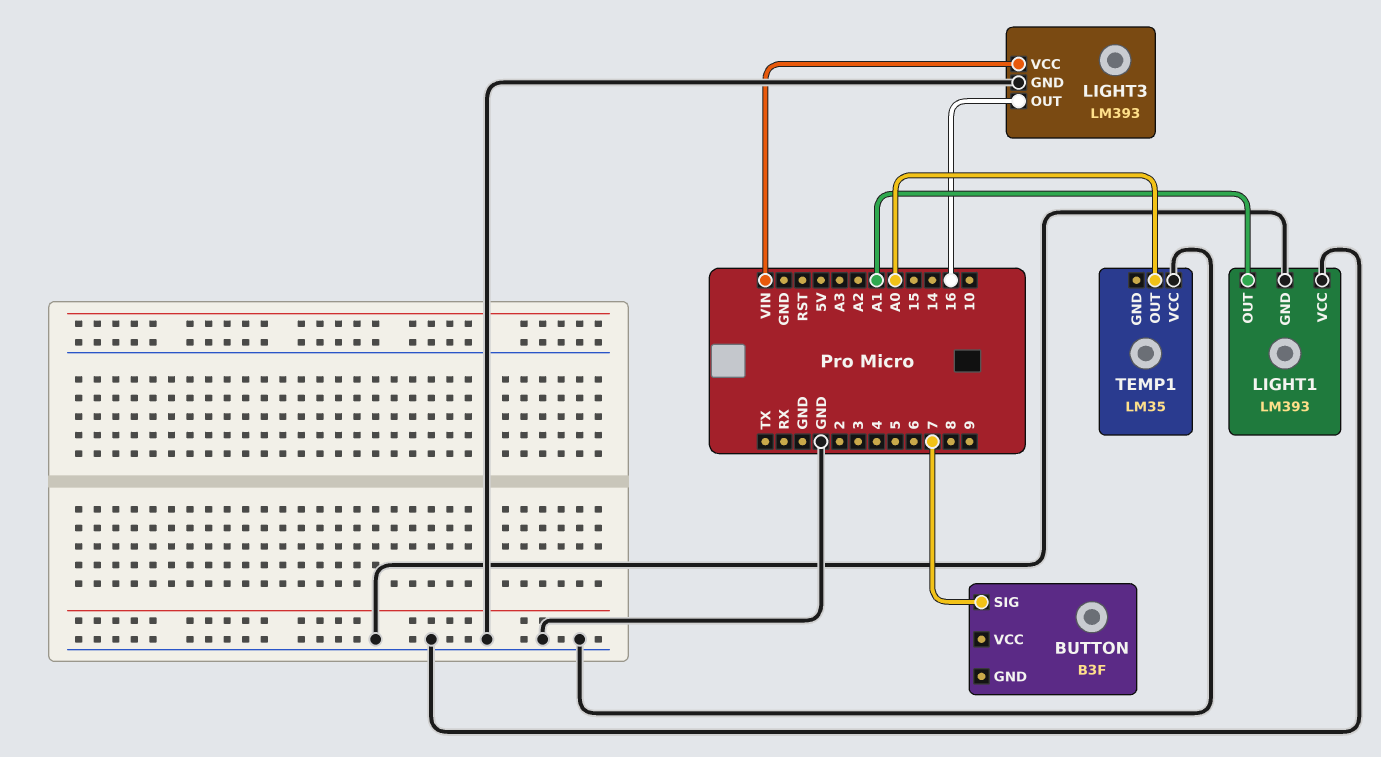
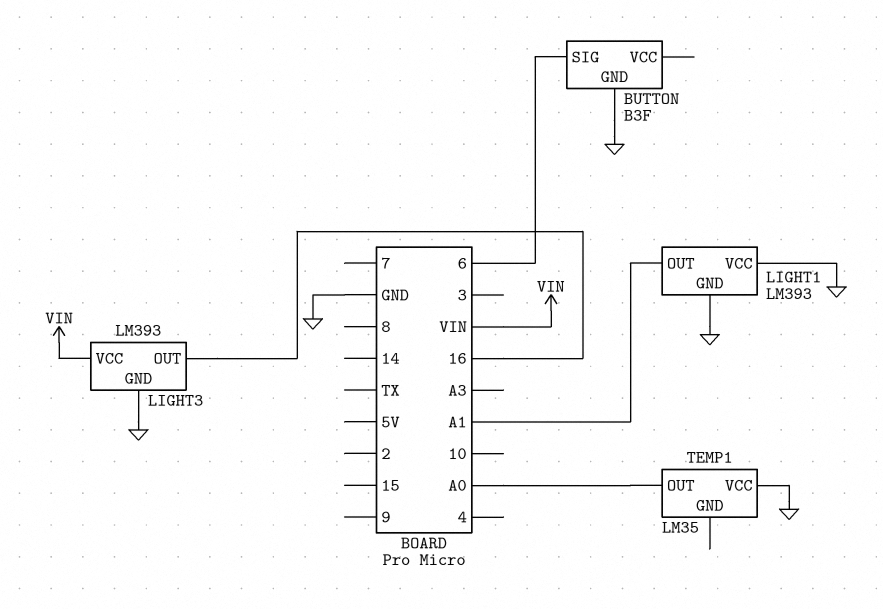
BUTTON pin GND: none -> GND
BUTTON pin SIG: 7 -> 6

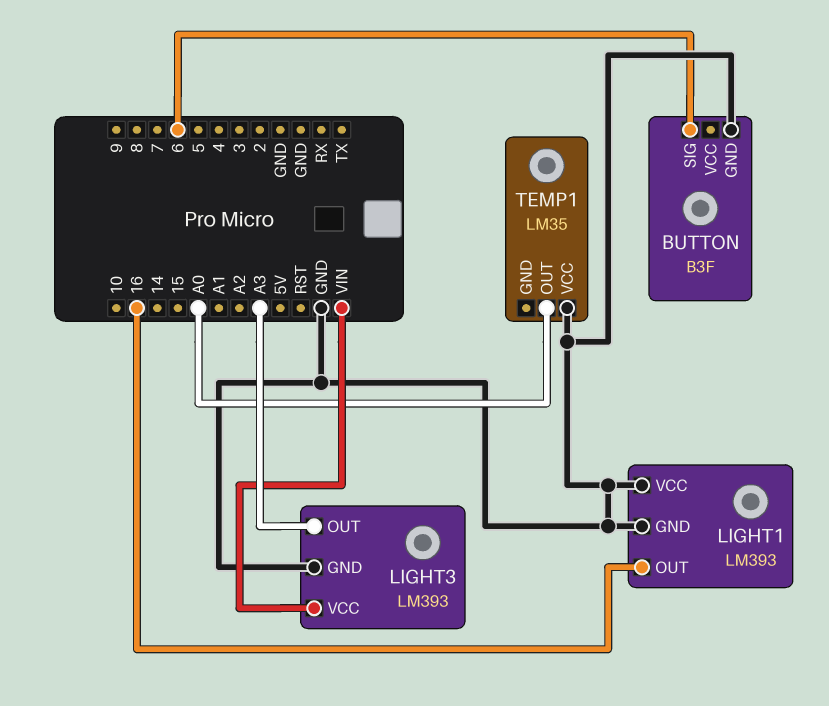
LIGHT1 pin OUT: A1 -> 16
LIGHT3 pin OUT: 16 -> A3

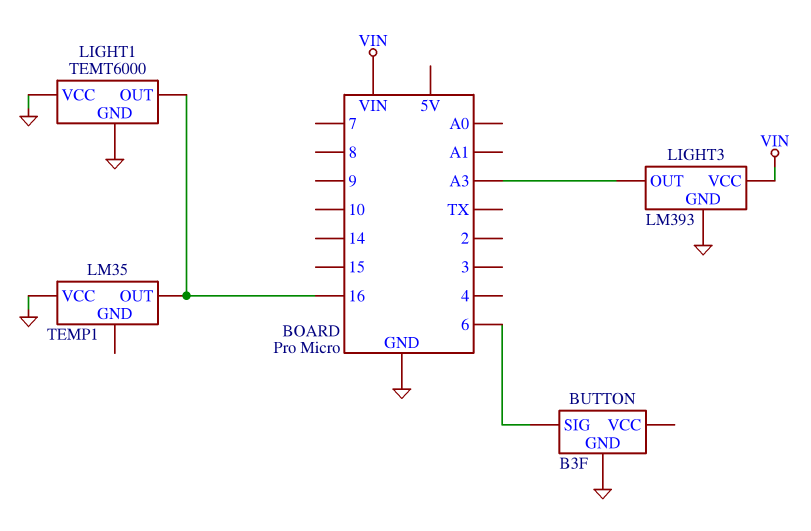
LIGHT1: LM393 -> TEMT6000
TEMP1 pin OUT: A0 -> 16

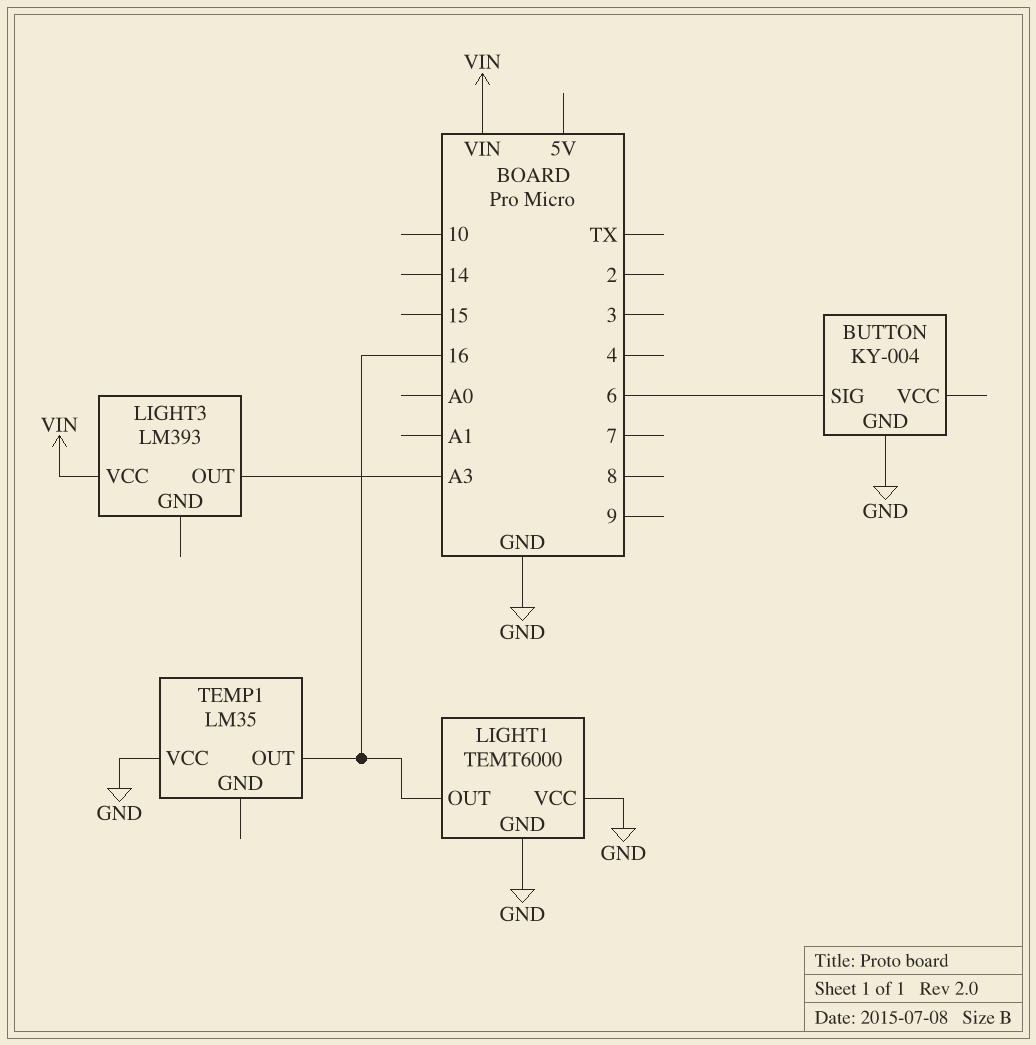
BUTTON: B3F -> KY-004
LIGHT3 pin GND: GND -> none

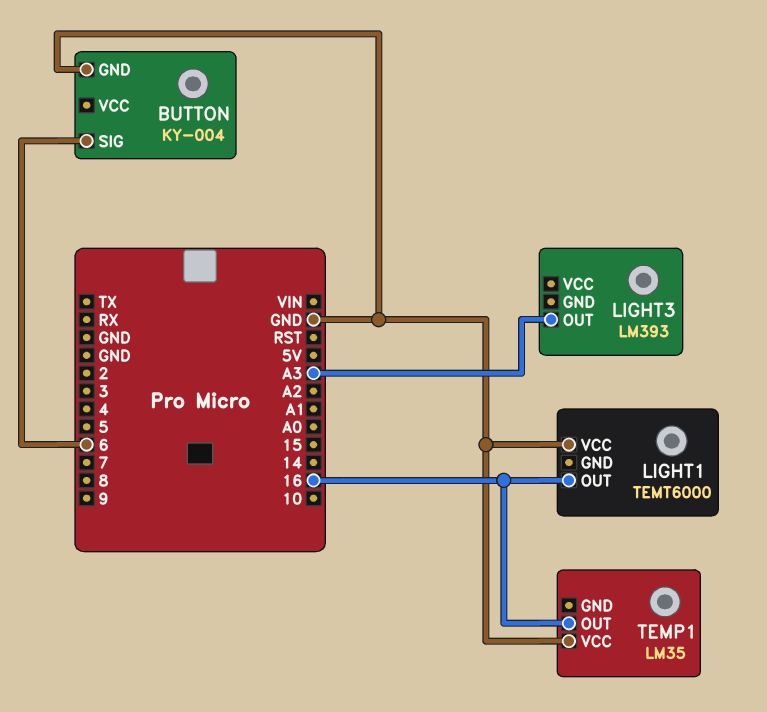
LIGHT1 pin GND: GND -> none
LIGHT3 pin VCC: VIN -> none

